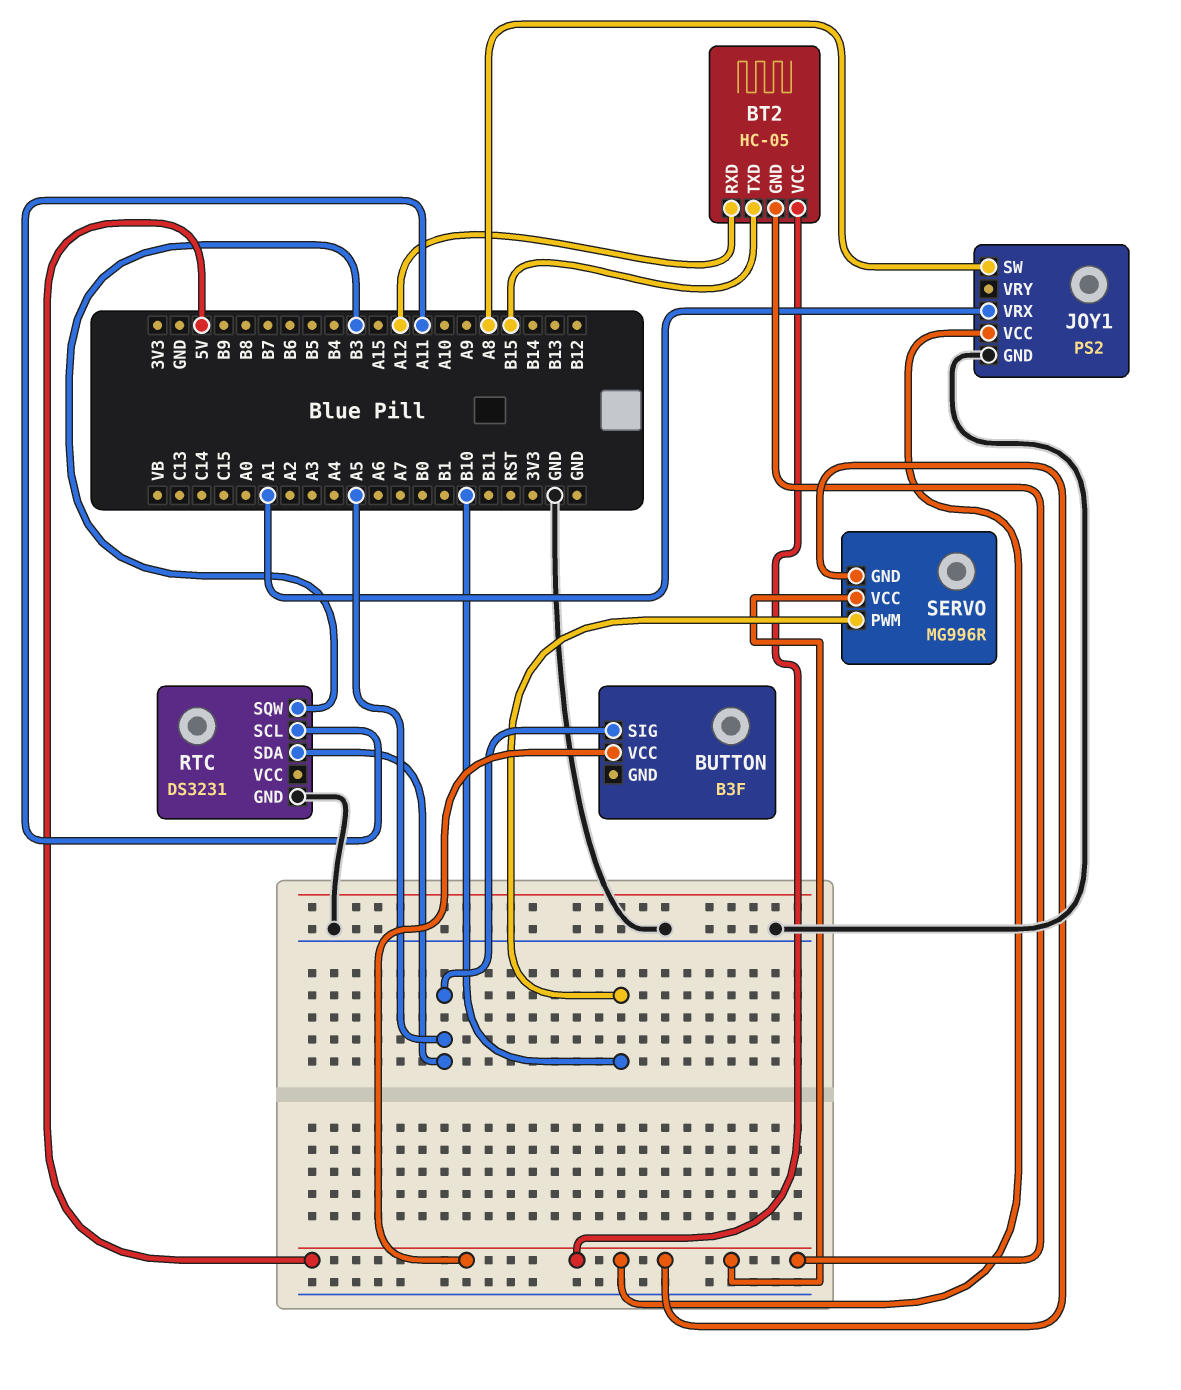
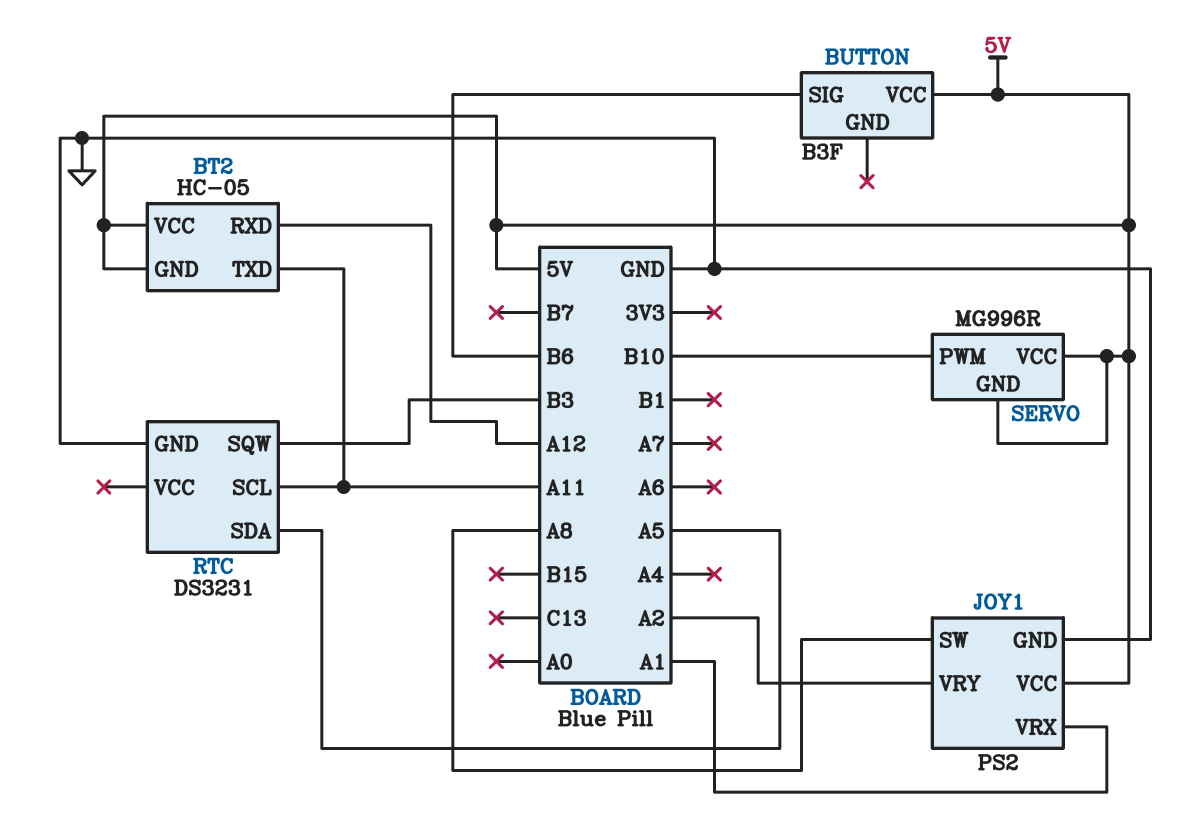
BT2 pin TXD: B15 -> A11
BUTTON pin SIG: A5 -> B6
JOY1 pin VRY: none -> A2

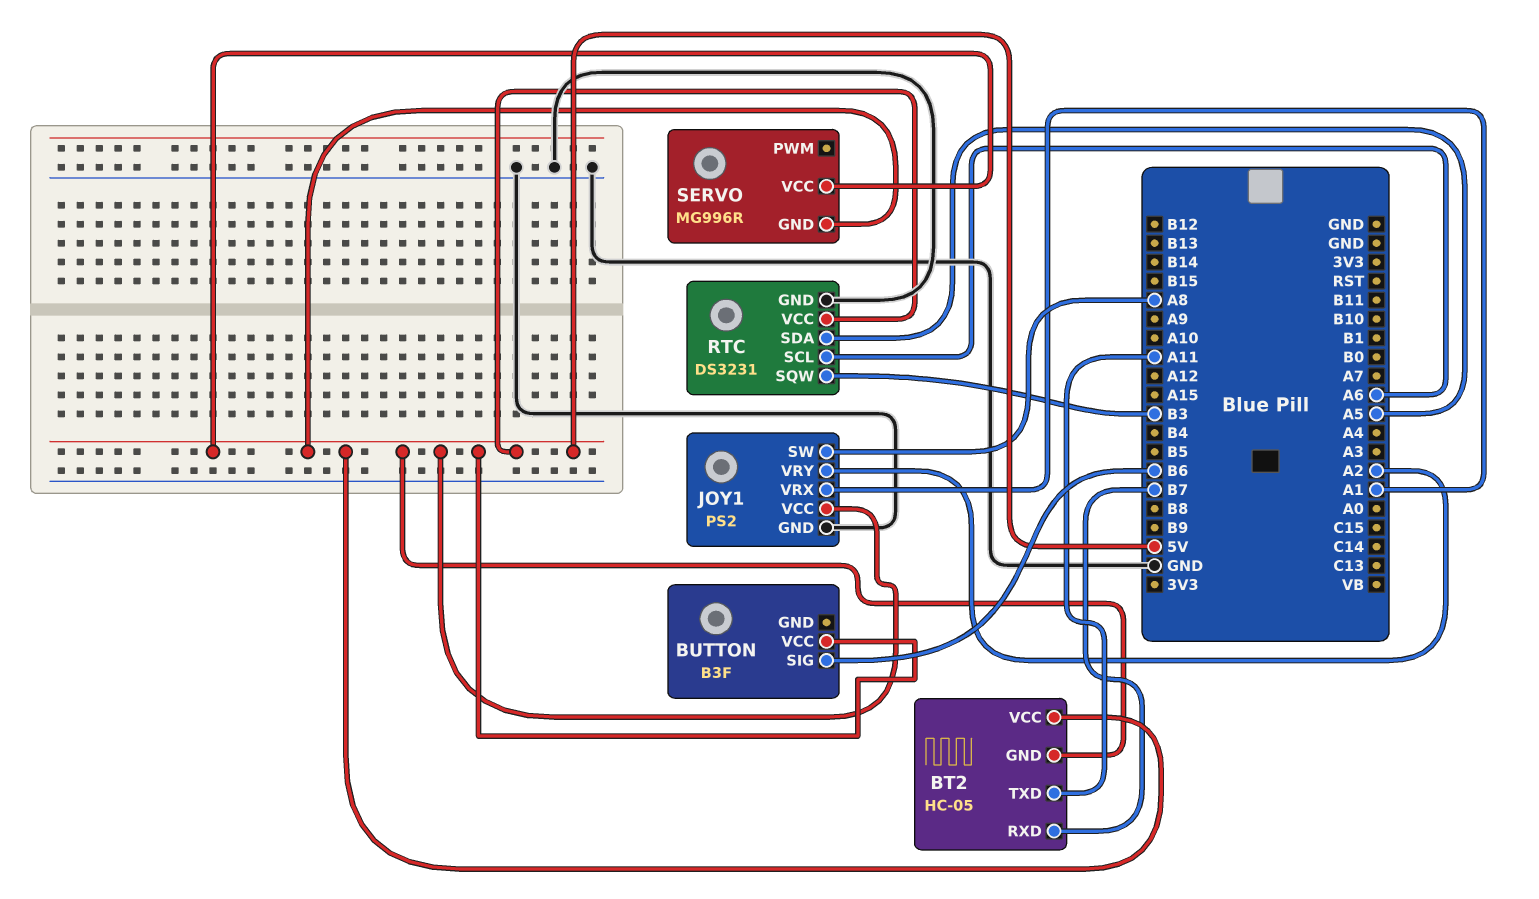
BT2 pin RXD: A12 -> B7
RTC pin SCL: A11 -> A6
RTC pin VCC: none -> 5V
SERVO pin PWM: B10 -> none

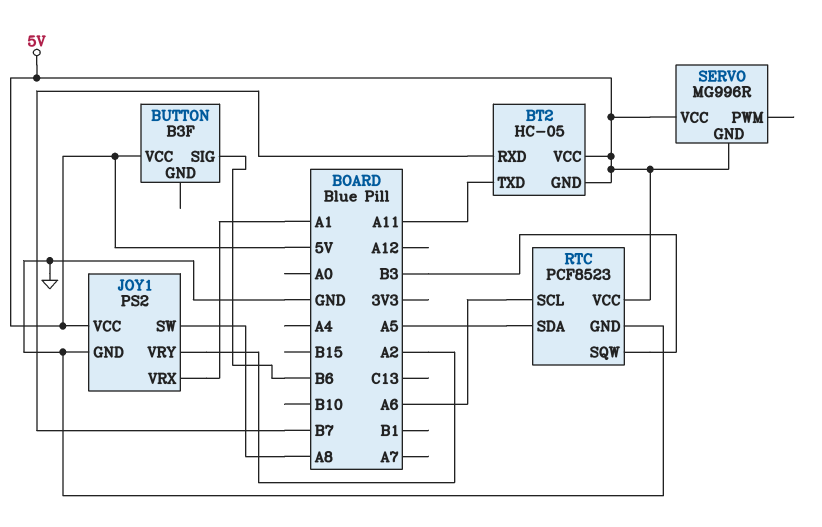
RTC: DS3231 -> PCF8523

